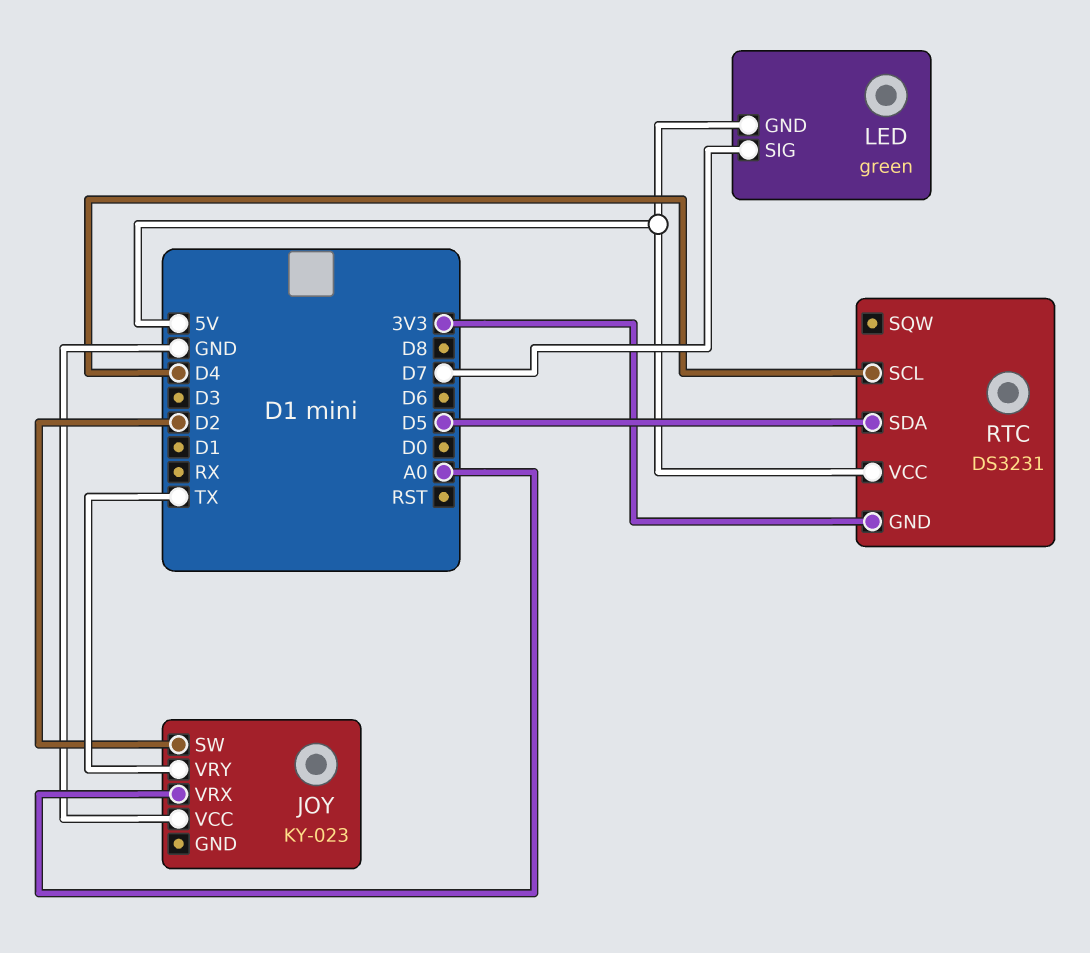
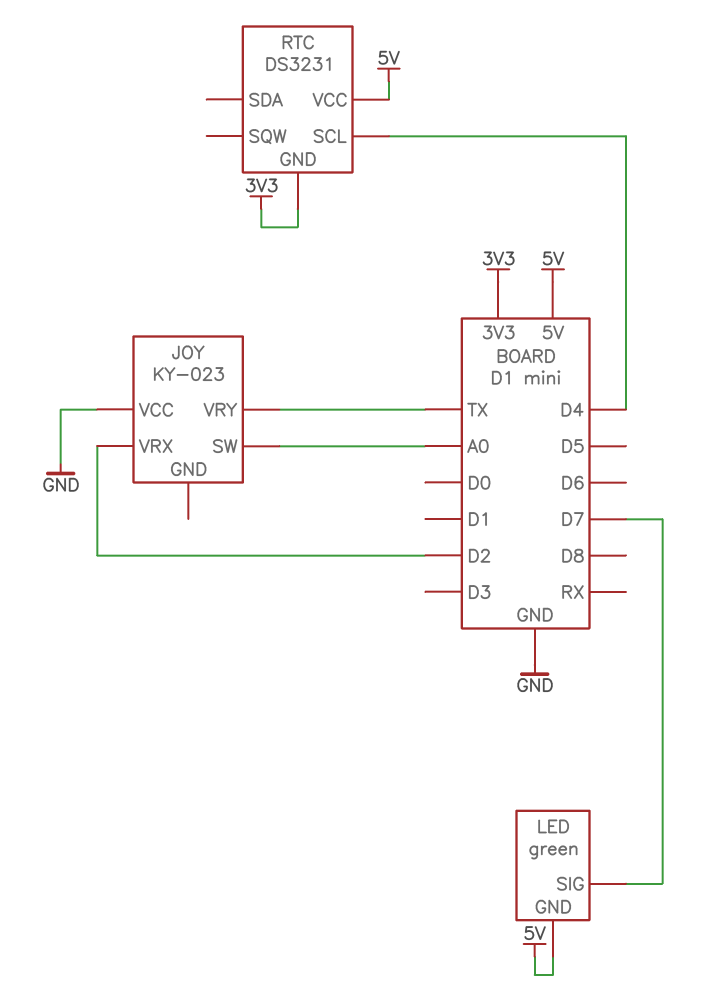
JOY pin SW: D2 -> A0
JOY pin VRX: A0 -> D2
RTC pin SDA: D5 -> none

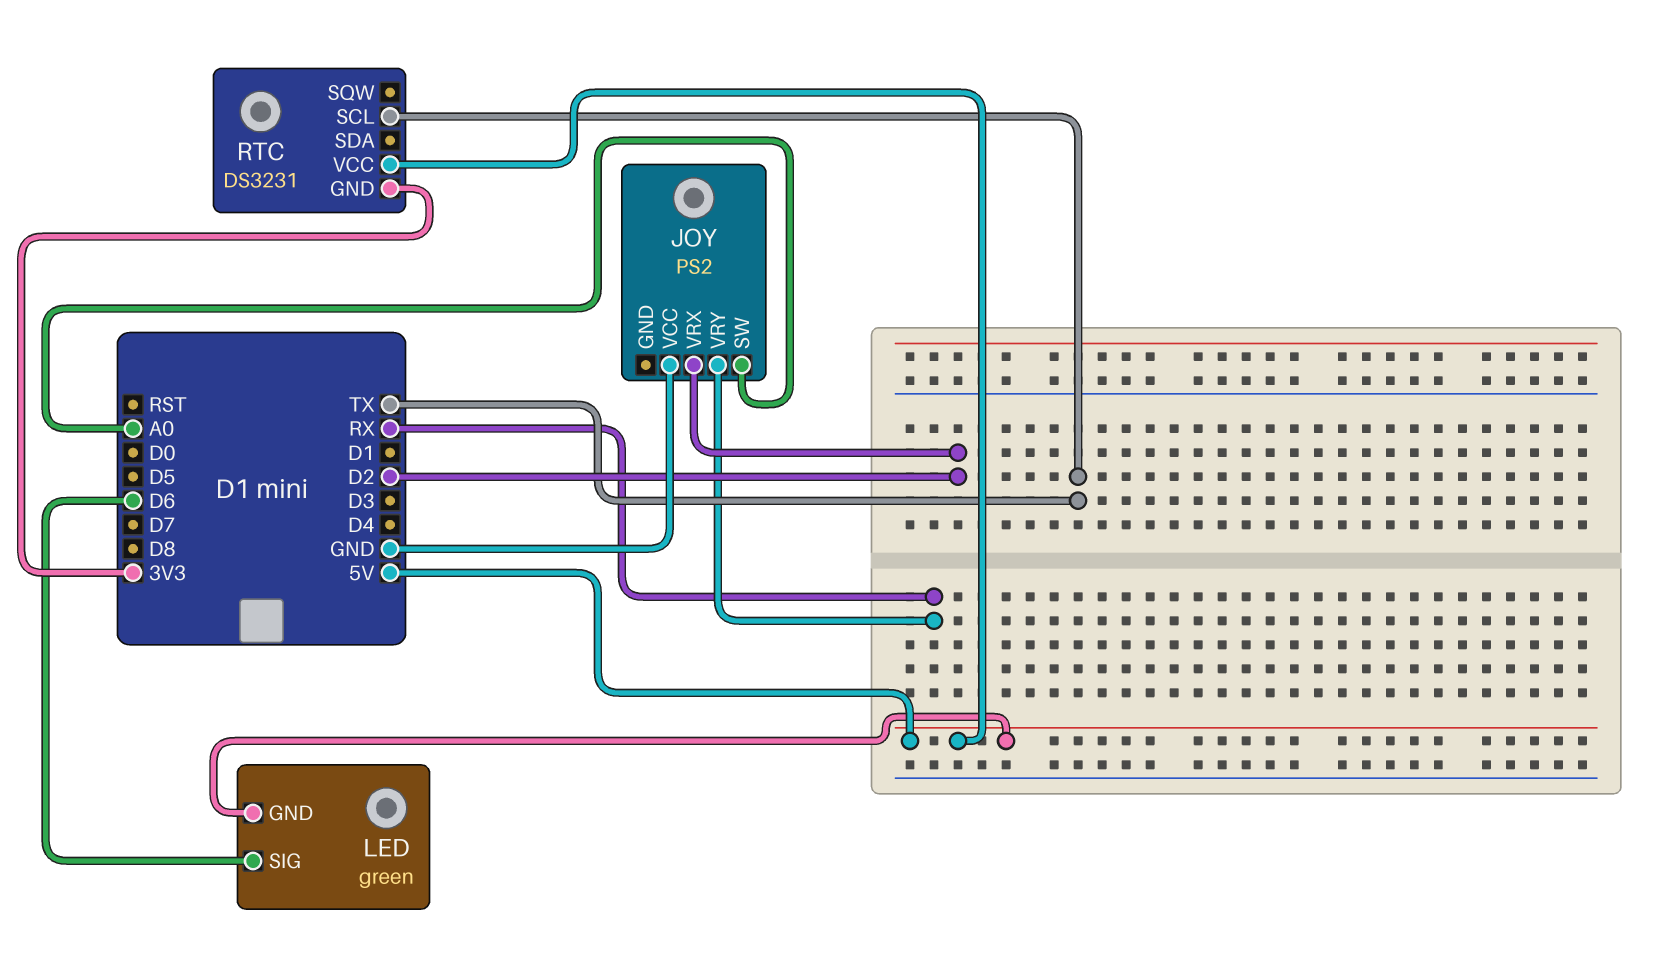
JOY: KY-023 -> PS2
JOY pin VRY: TX -> RX
LED pin SIG: D7 -> D6
RTC pin SCL: D4 -> TX

